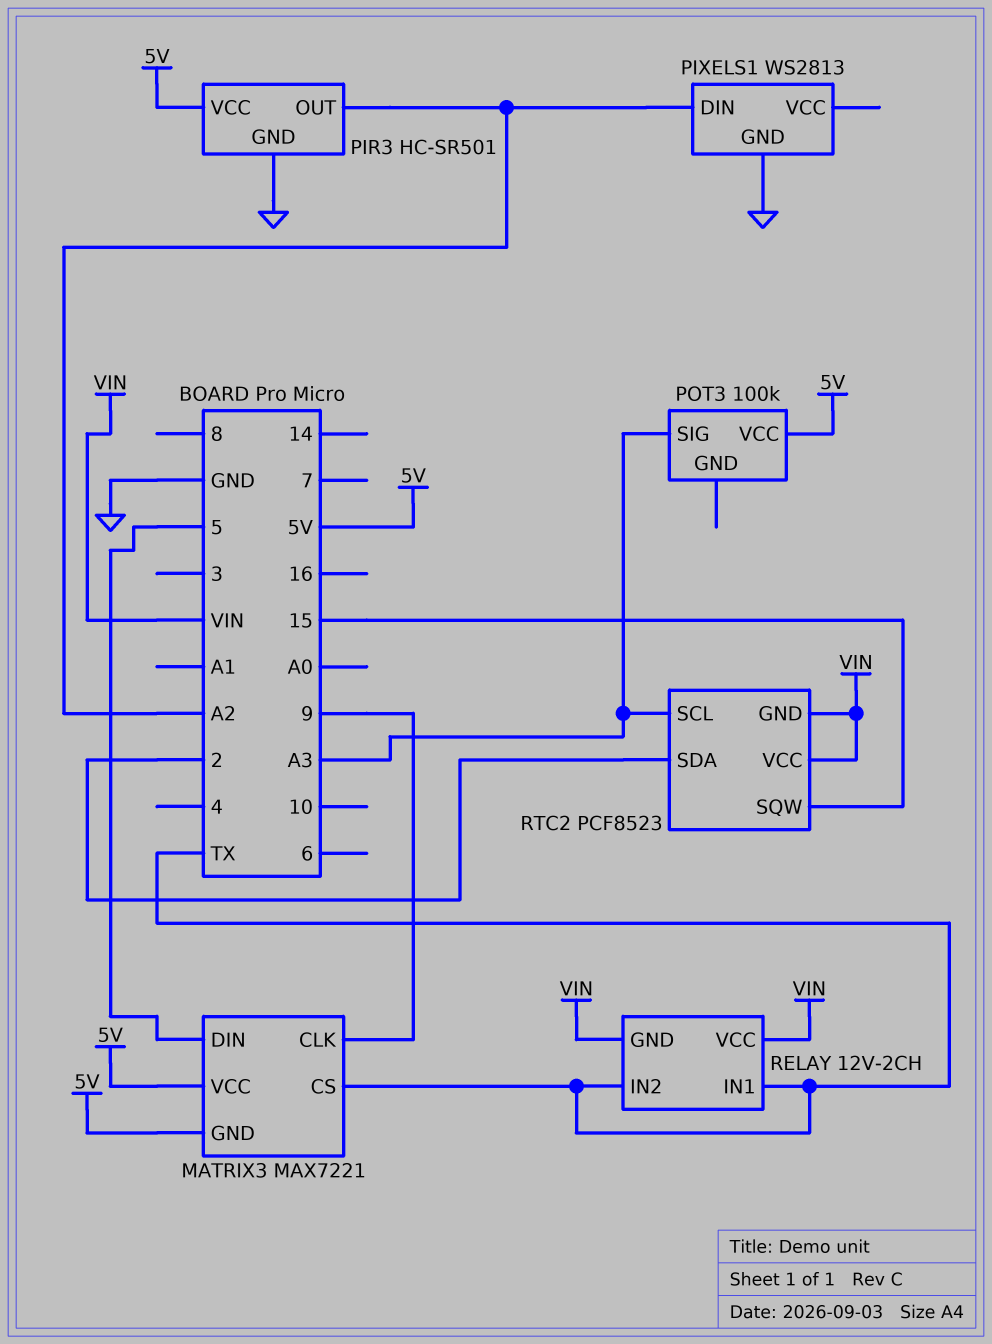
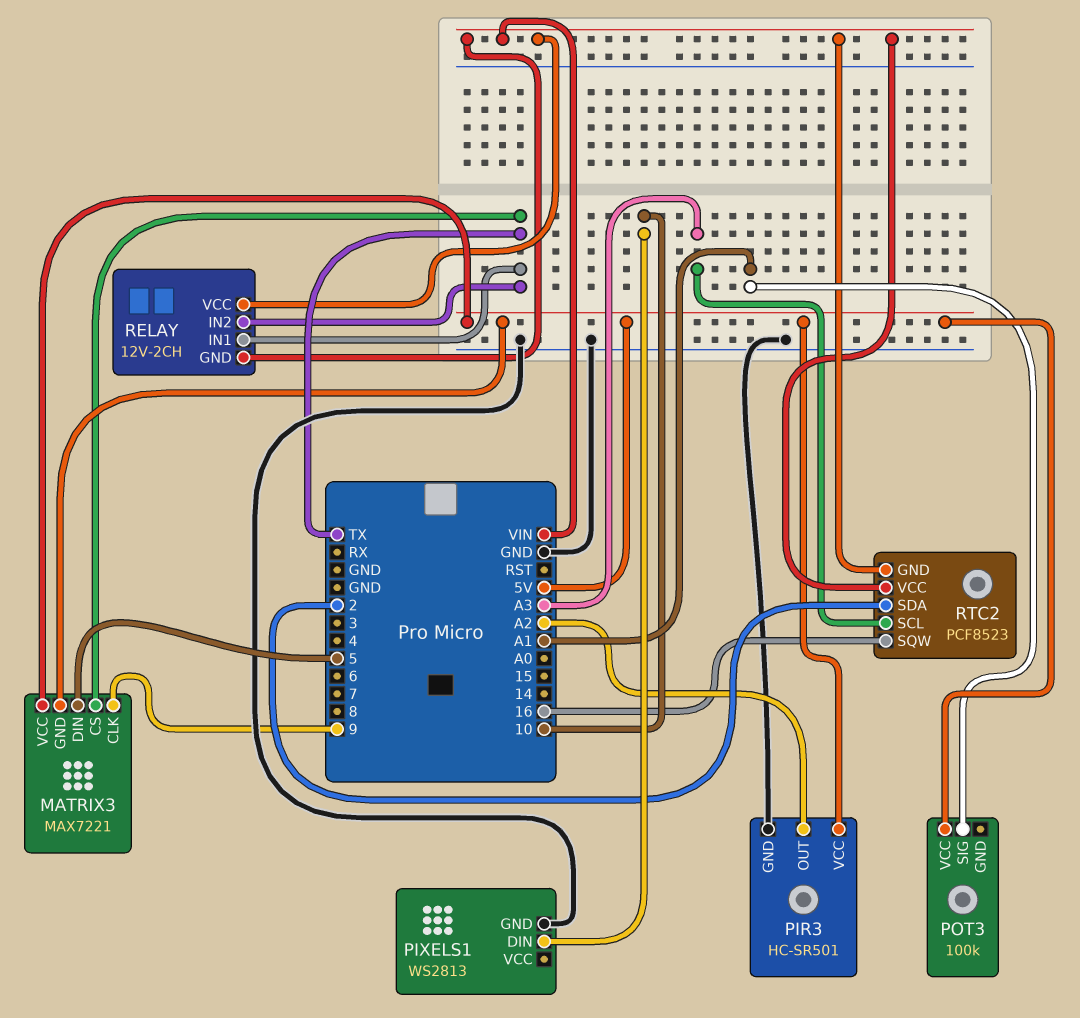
PIXELS1 pin DIN: A2 -> 10
POT3 pin SIG: A3 -> A1
RTC2 pin SQW: 15 -> 16

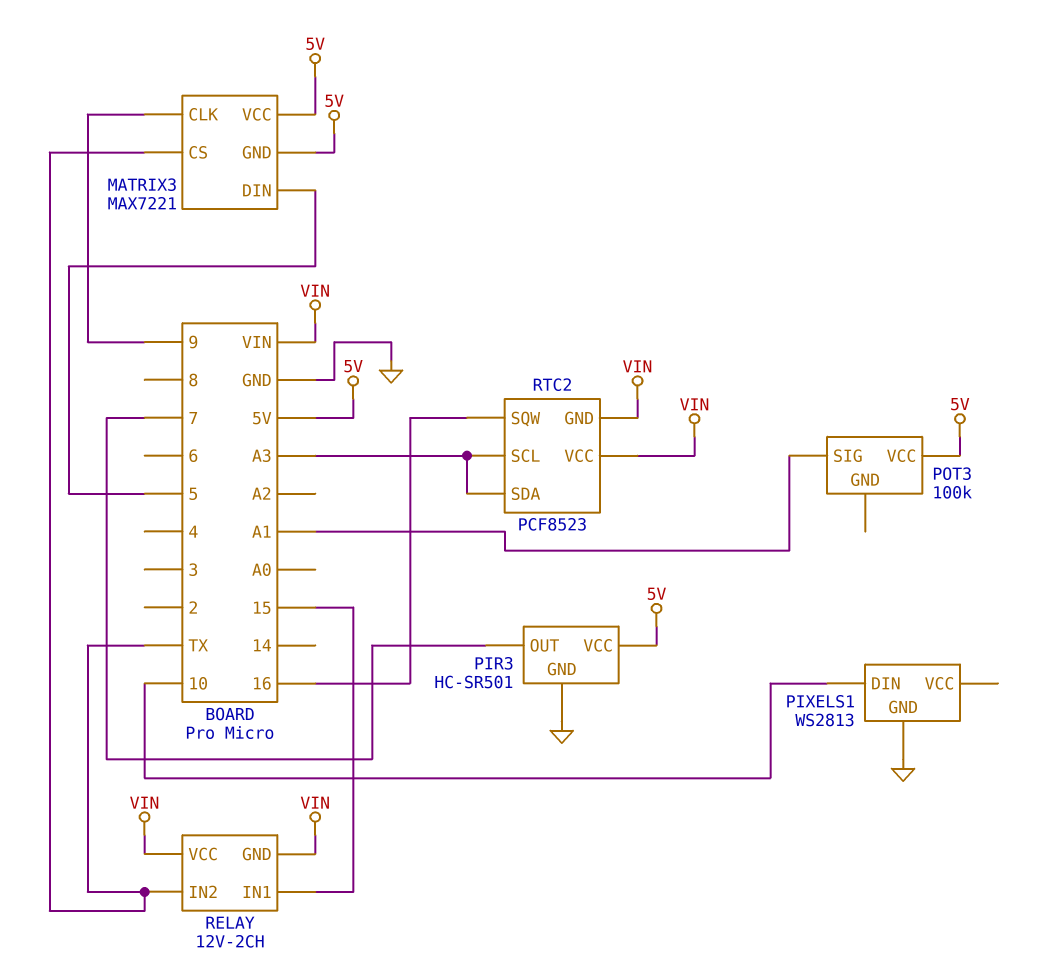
PIR3 pin OUT: A2 -> 7
RELAY pin IN1: TX -> 15
RTC2 pin SDA: 2 -> A3

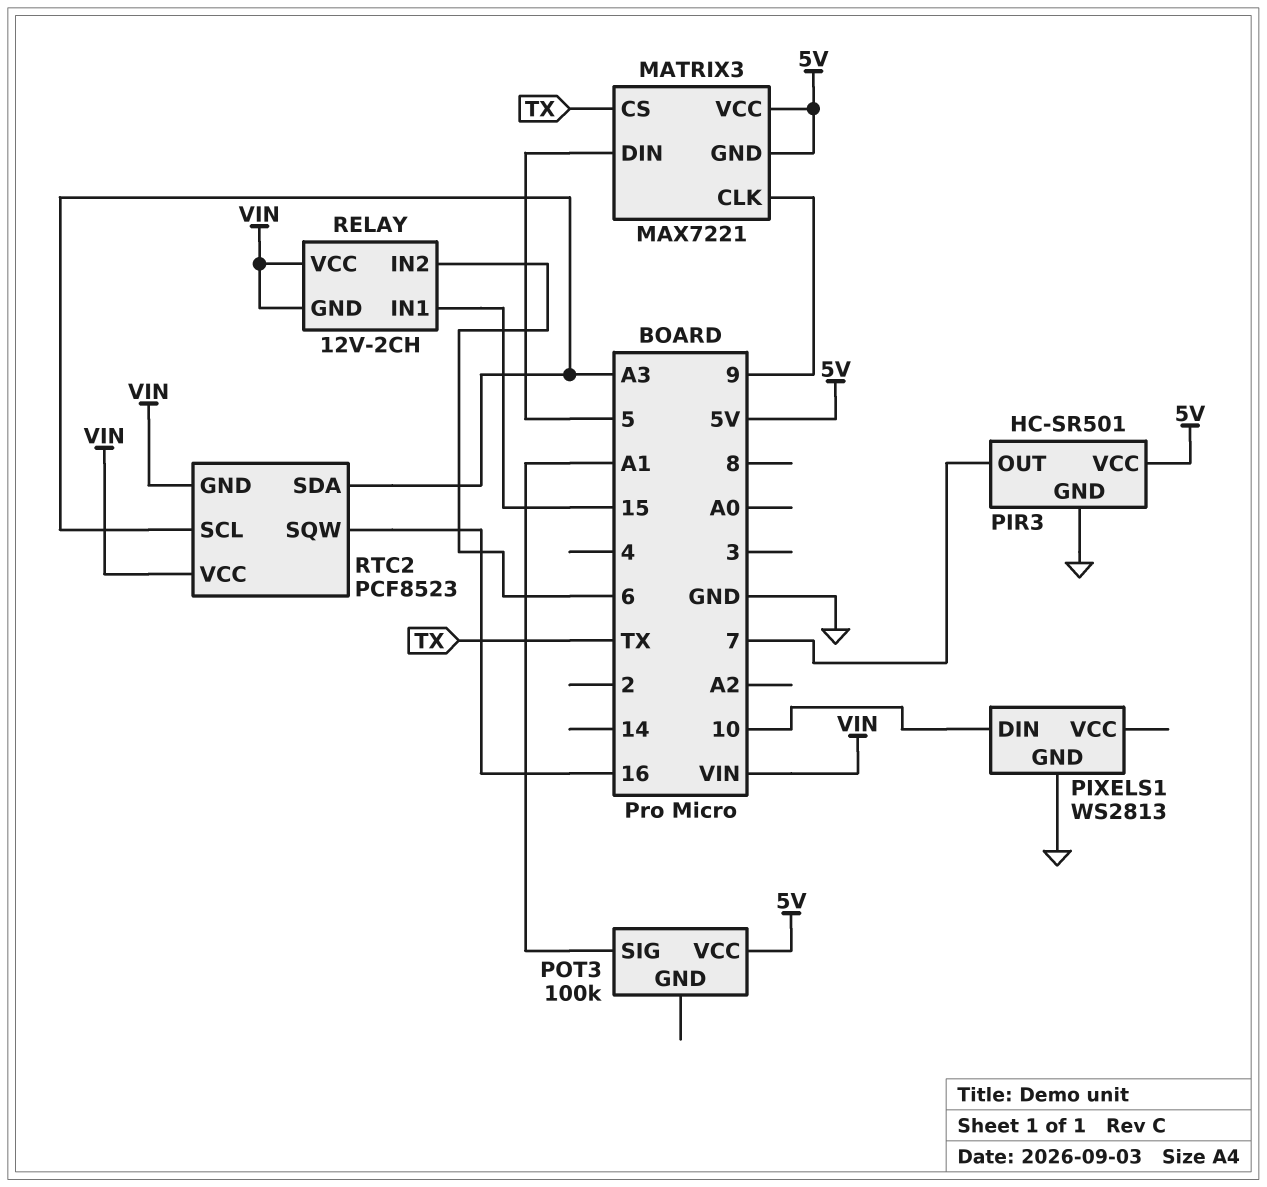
RELAY pin IN2: TX -> 6

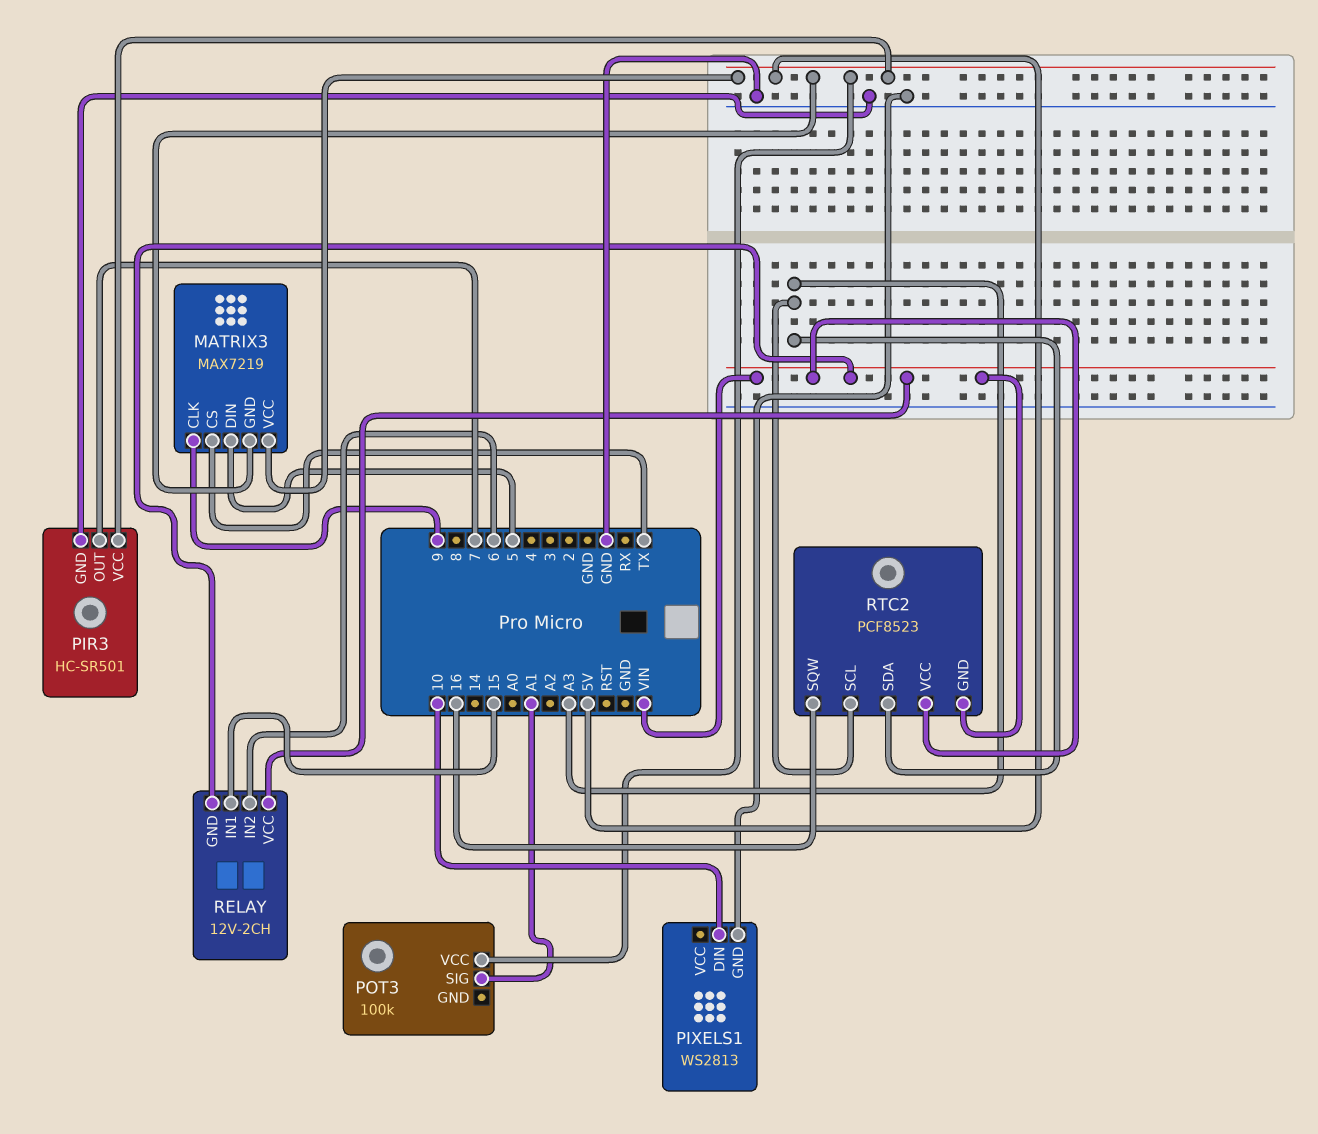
MATRIX3: MAX7221 -> MAX7219

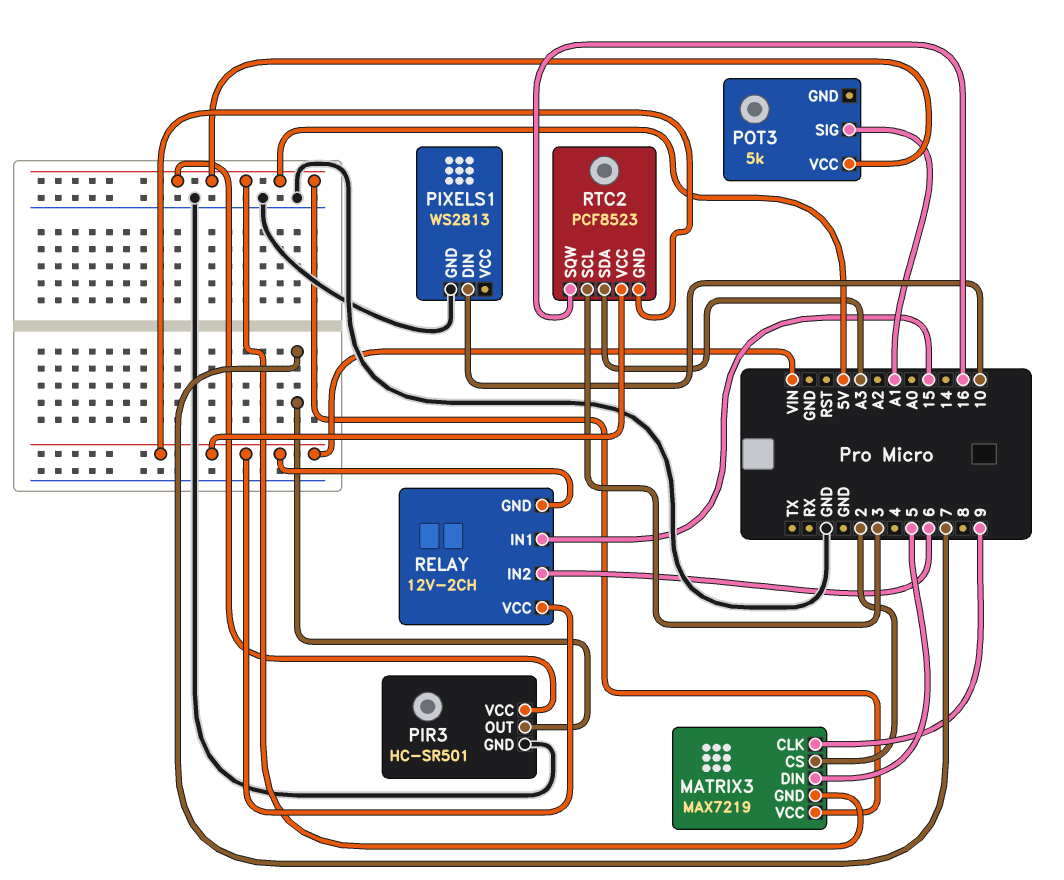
MATRIX3 pin CS: TX -> 2
POT3: 100k -> 5k
RTC2 pin SCL: A3 -> 3

